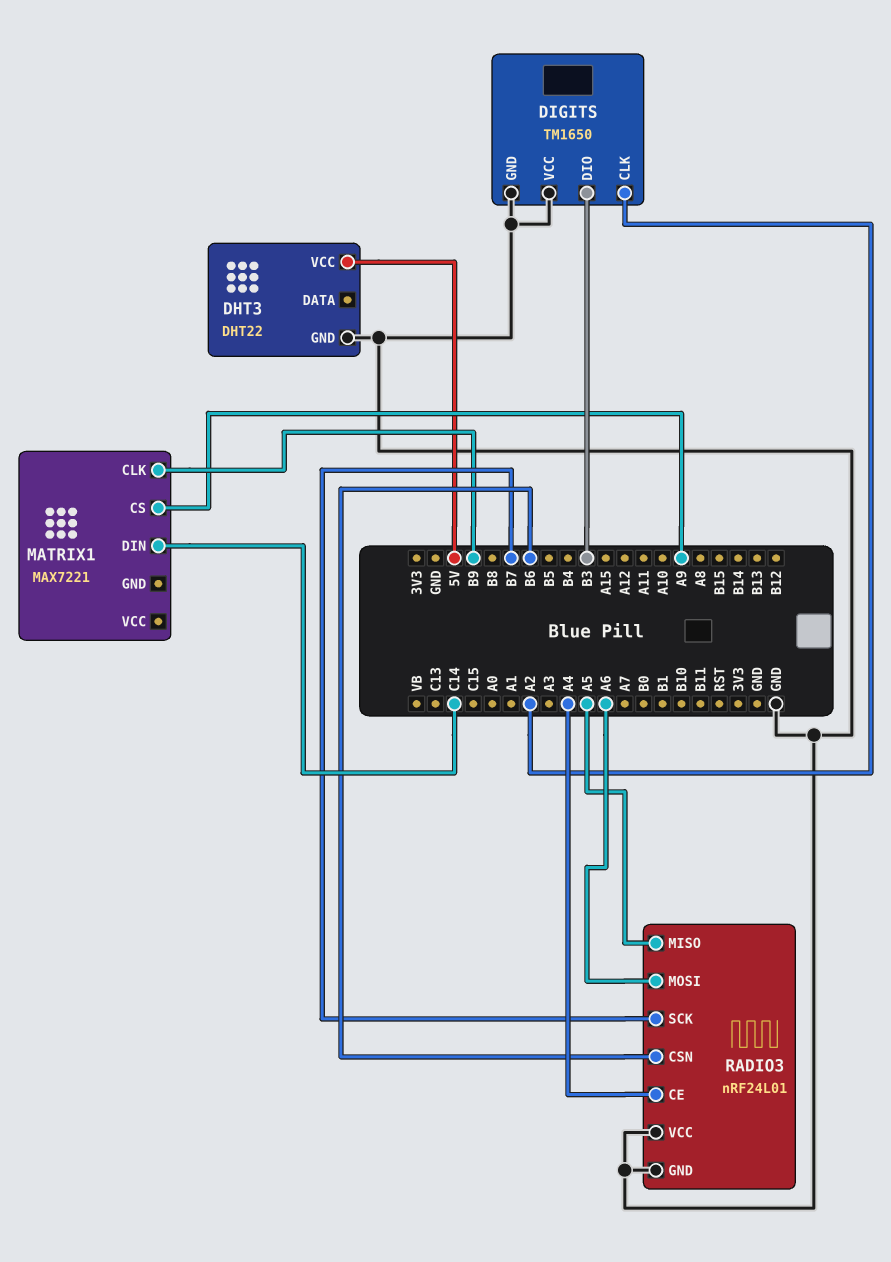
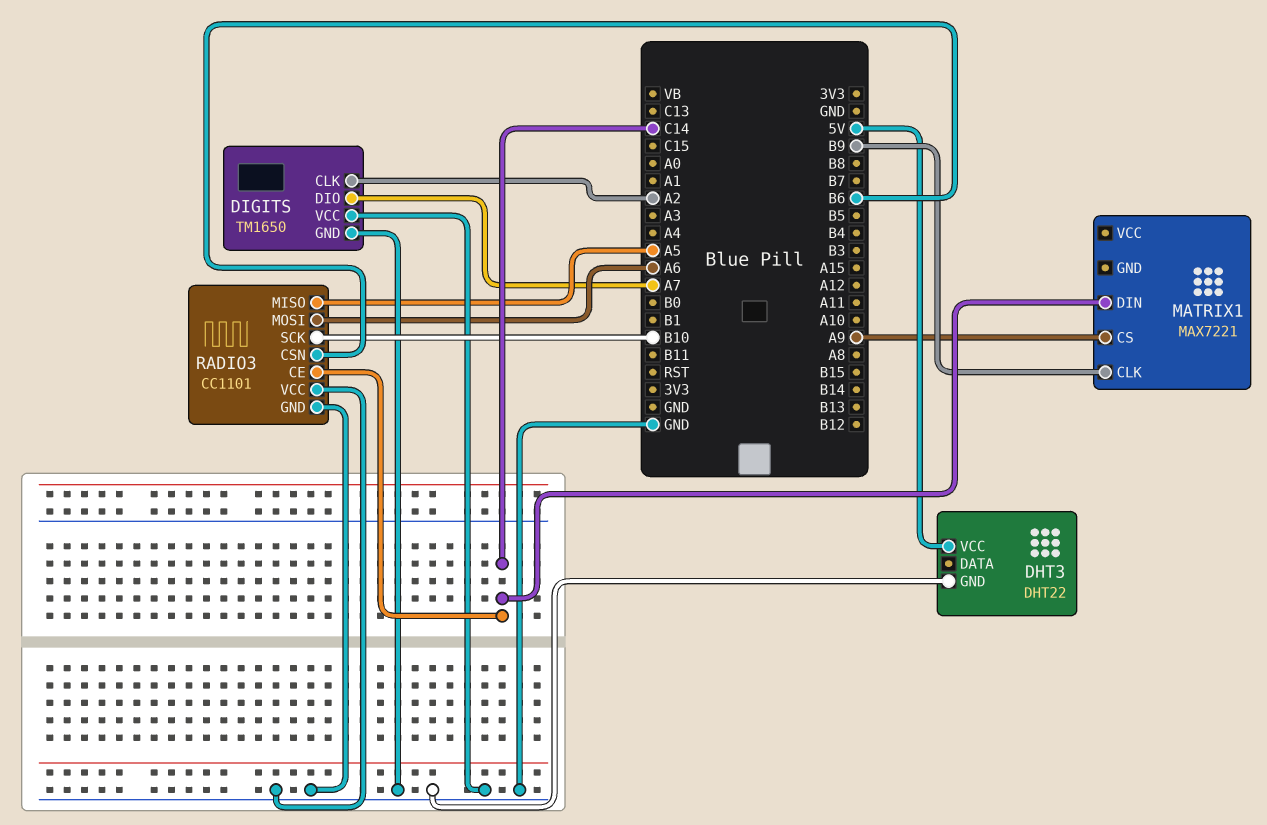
DIGITS pin DIO: B3 -> A7
RADIO3: nRF24L01 -> CC1101
RADIO3 pin CE: A4 -> C14
RADIO3 pin SCK: B7 -> B10

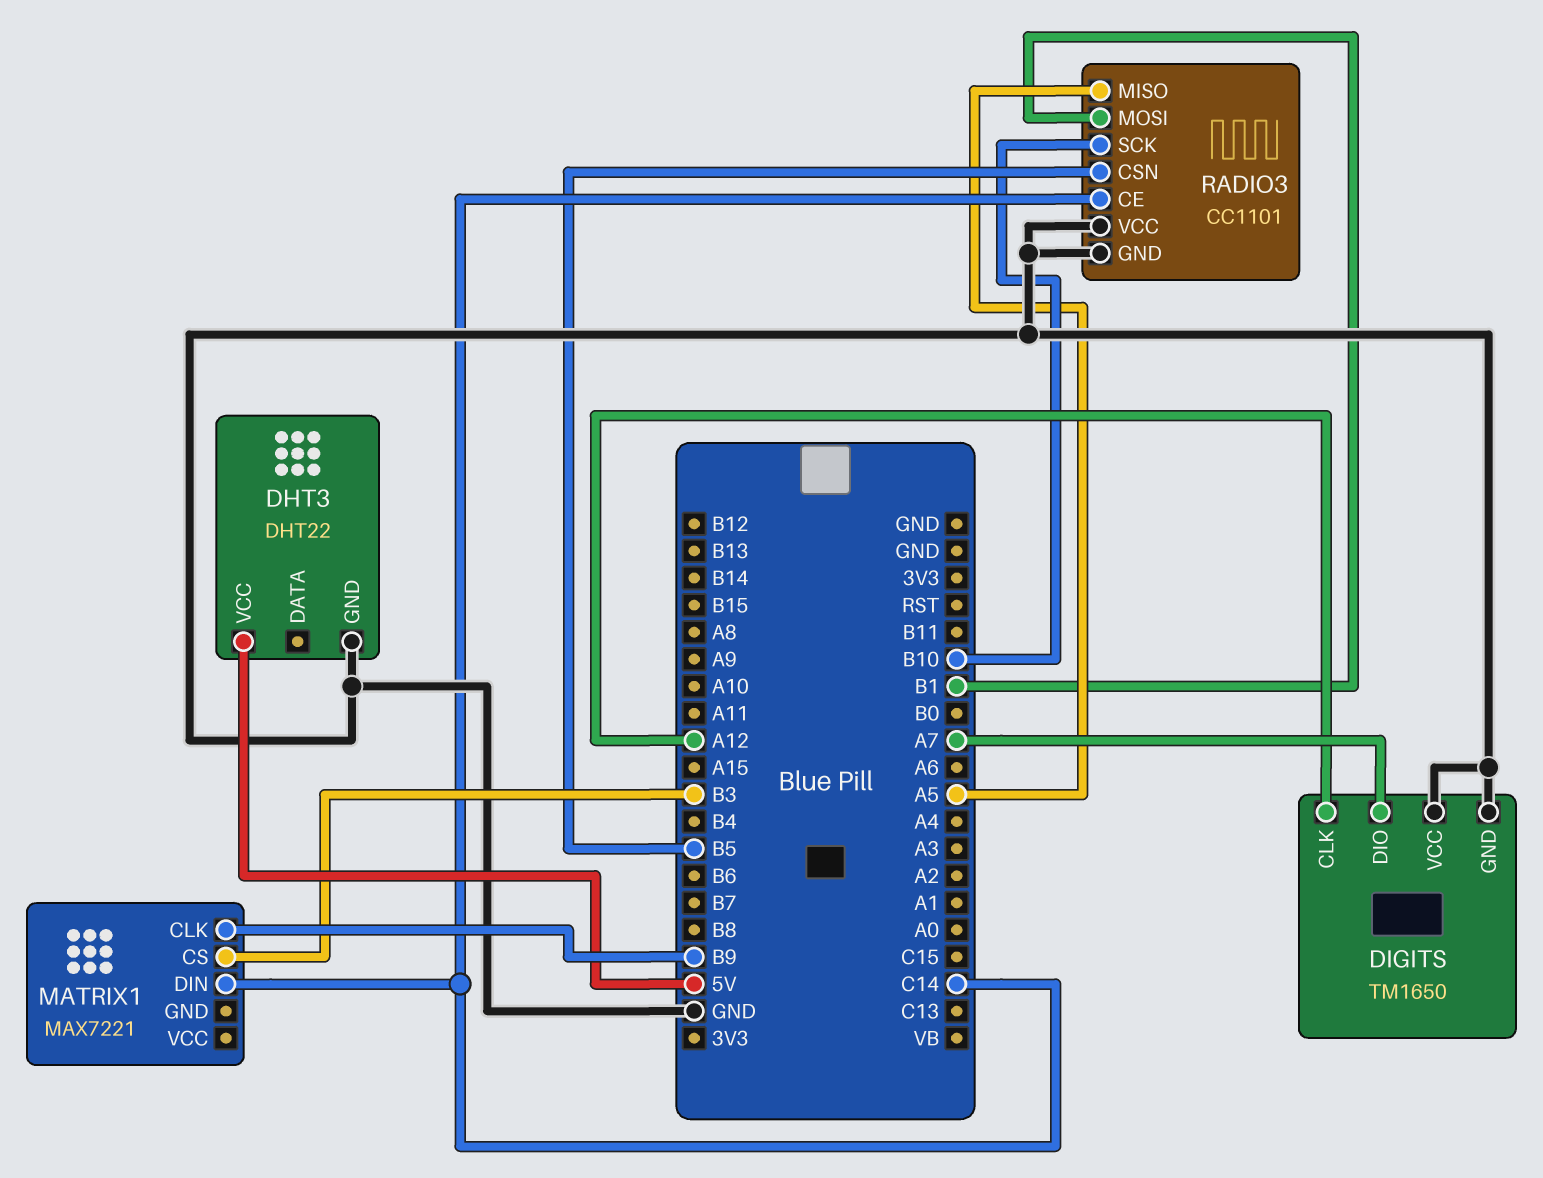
DIGITS pin CLK: A2 -> A12
MATRIX1 pin CS: A9 -> B3
RADIO3 pin CSN: B6 -> B5
RADIO3 pin MOSI: A6 -> B1

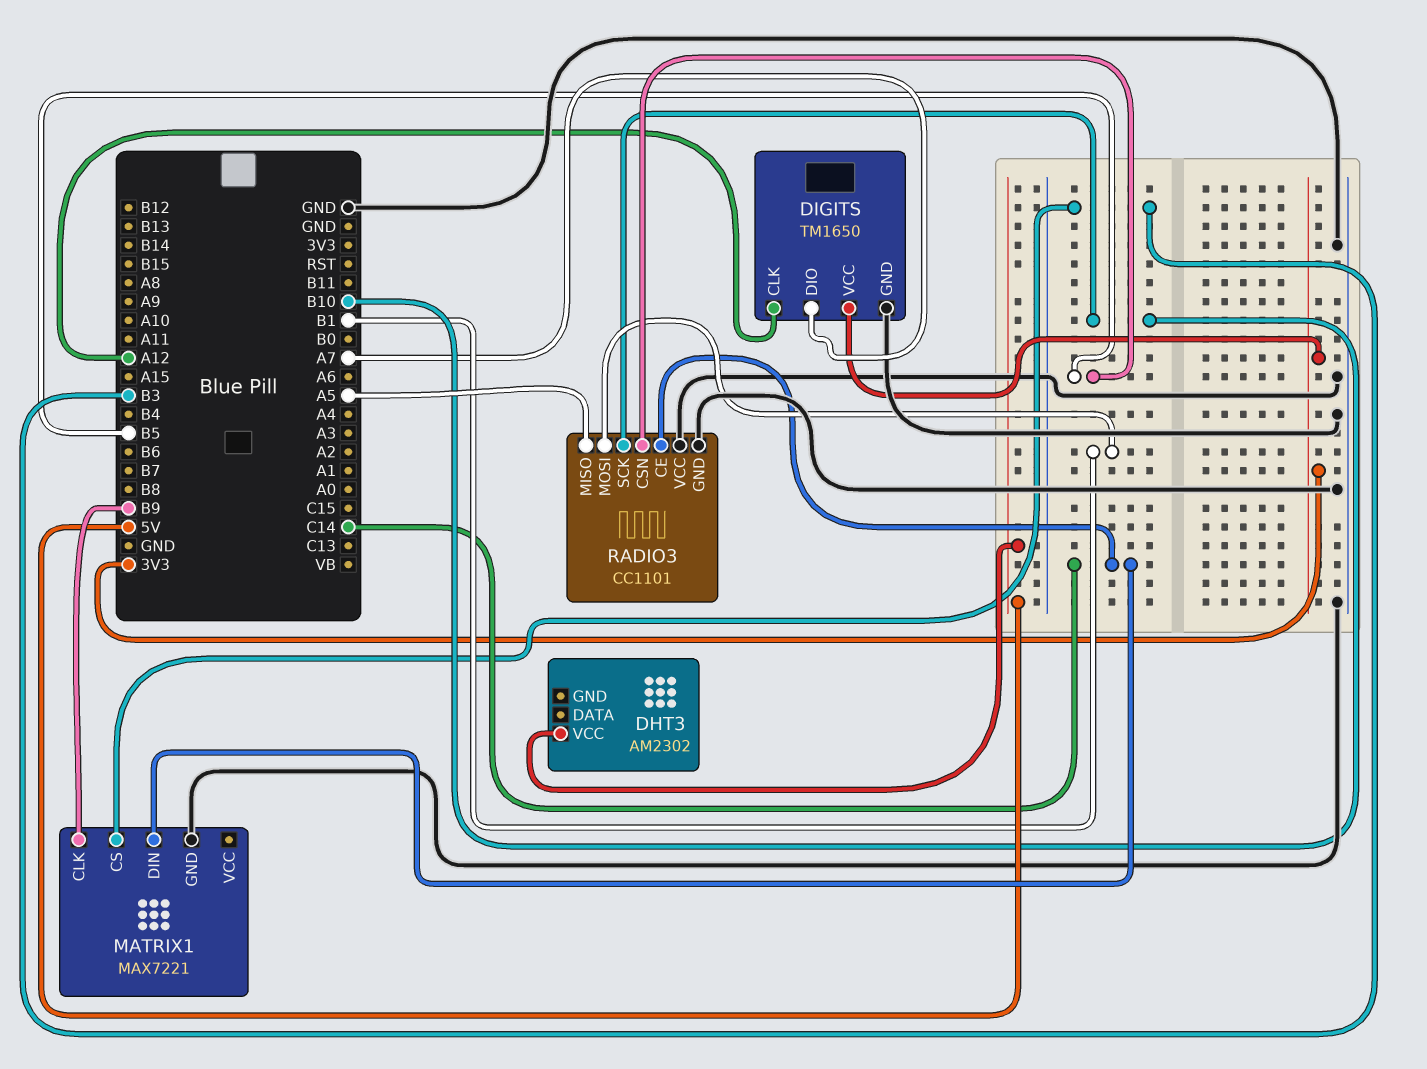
DHT3: DHT22 -> AM2302
DHT3 pin GND: GND -> none
DIGITS pin VCC: GND -> 3V3
MATRIX1 pin GND: none -> GND

